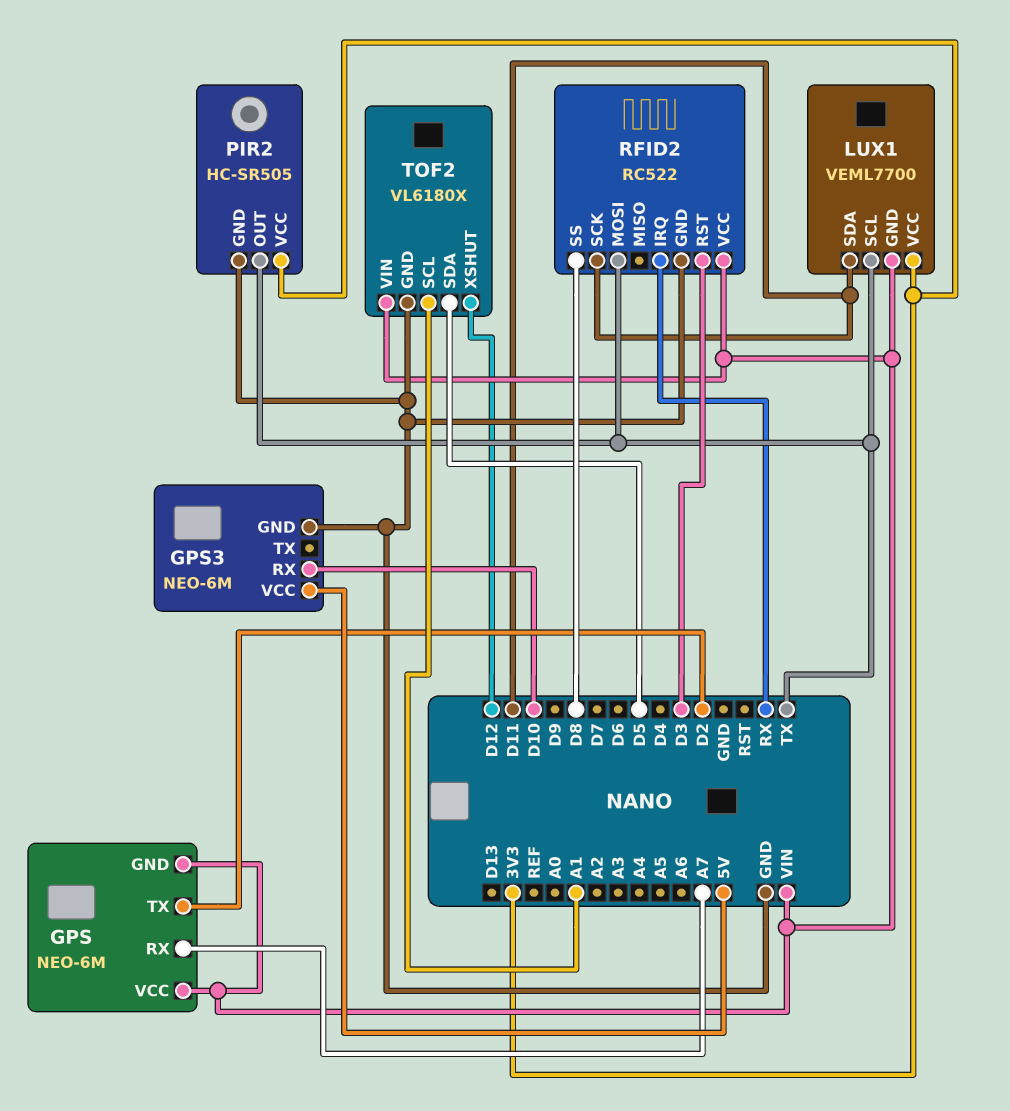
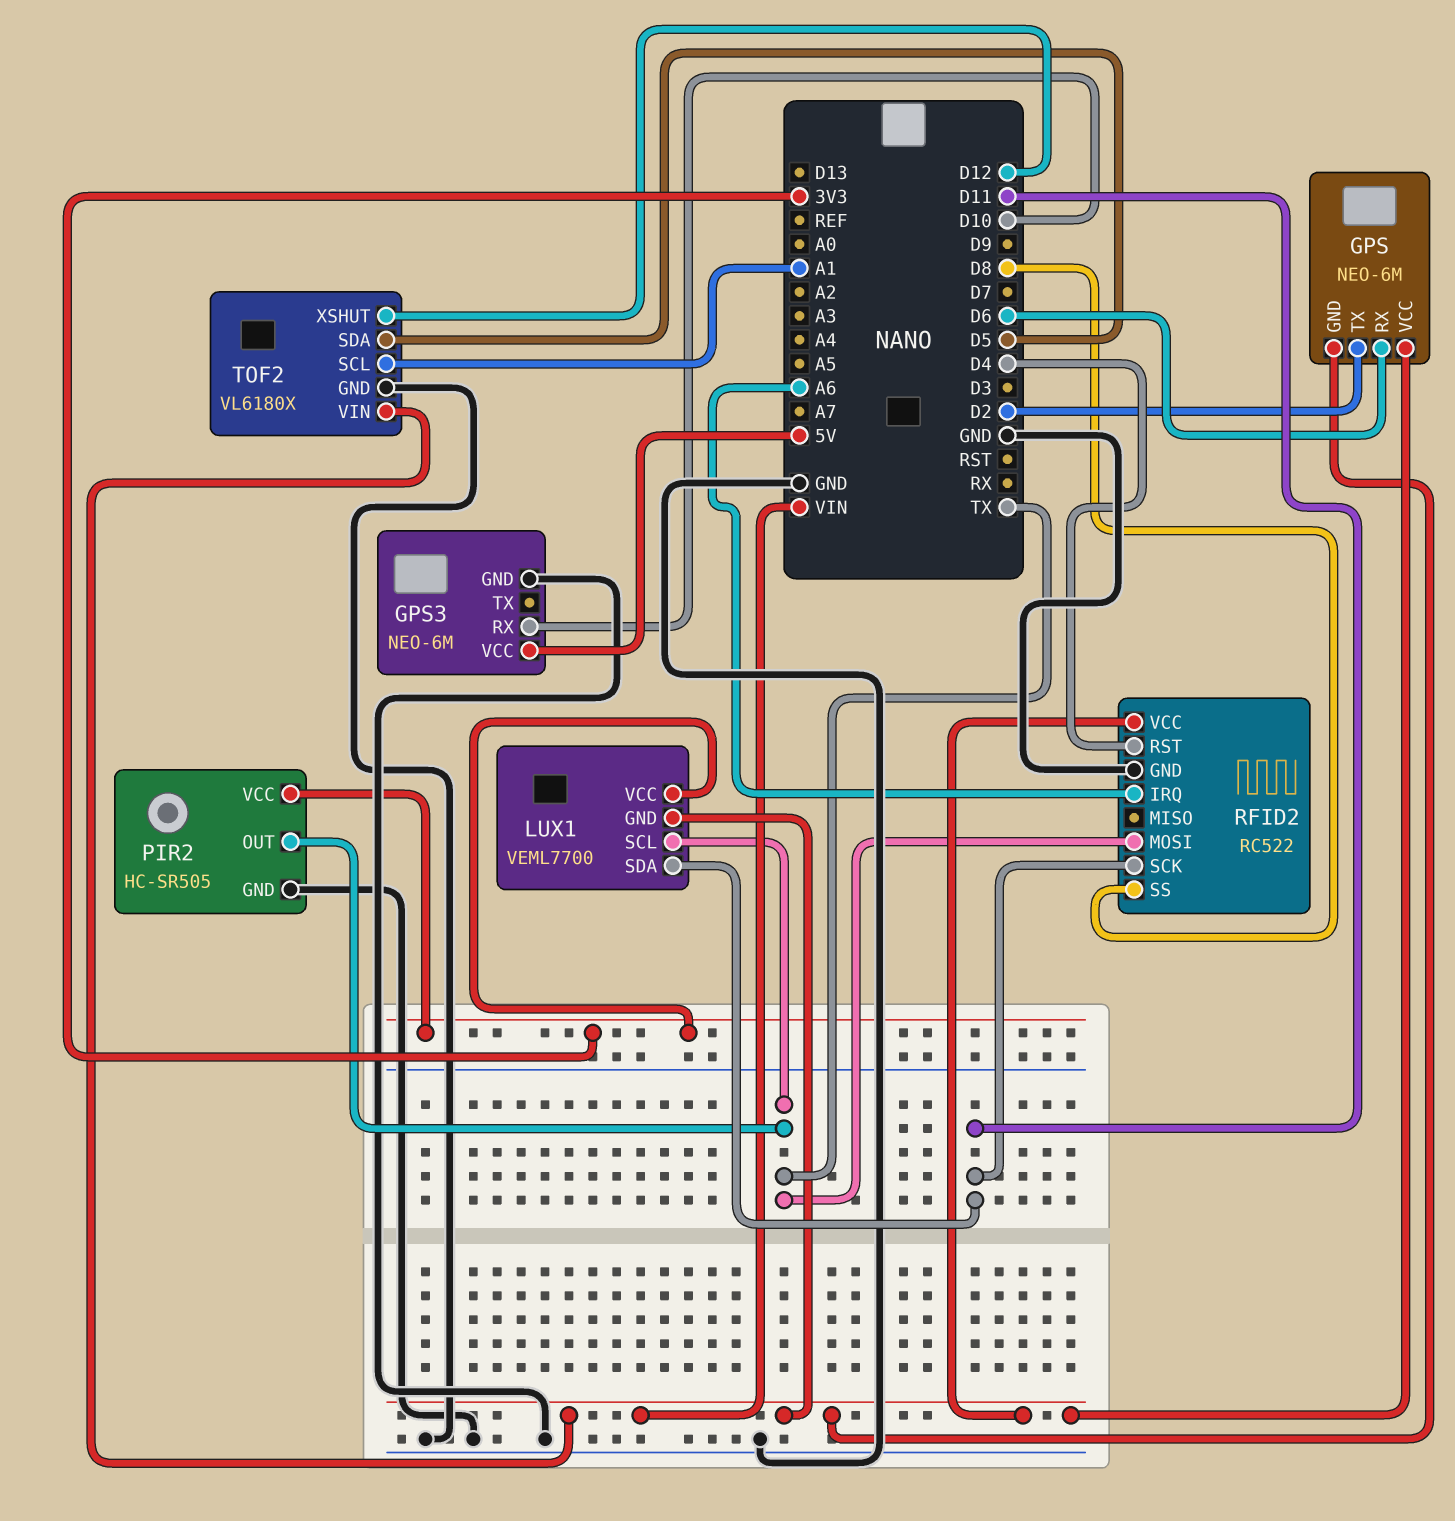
GPS pin RX: A7 -> D6
RFID2 pin IRQ: RX -> A6
RFID2 pin RST: D3 -> D4

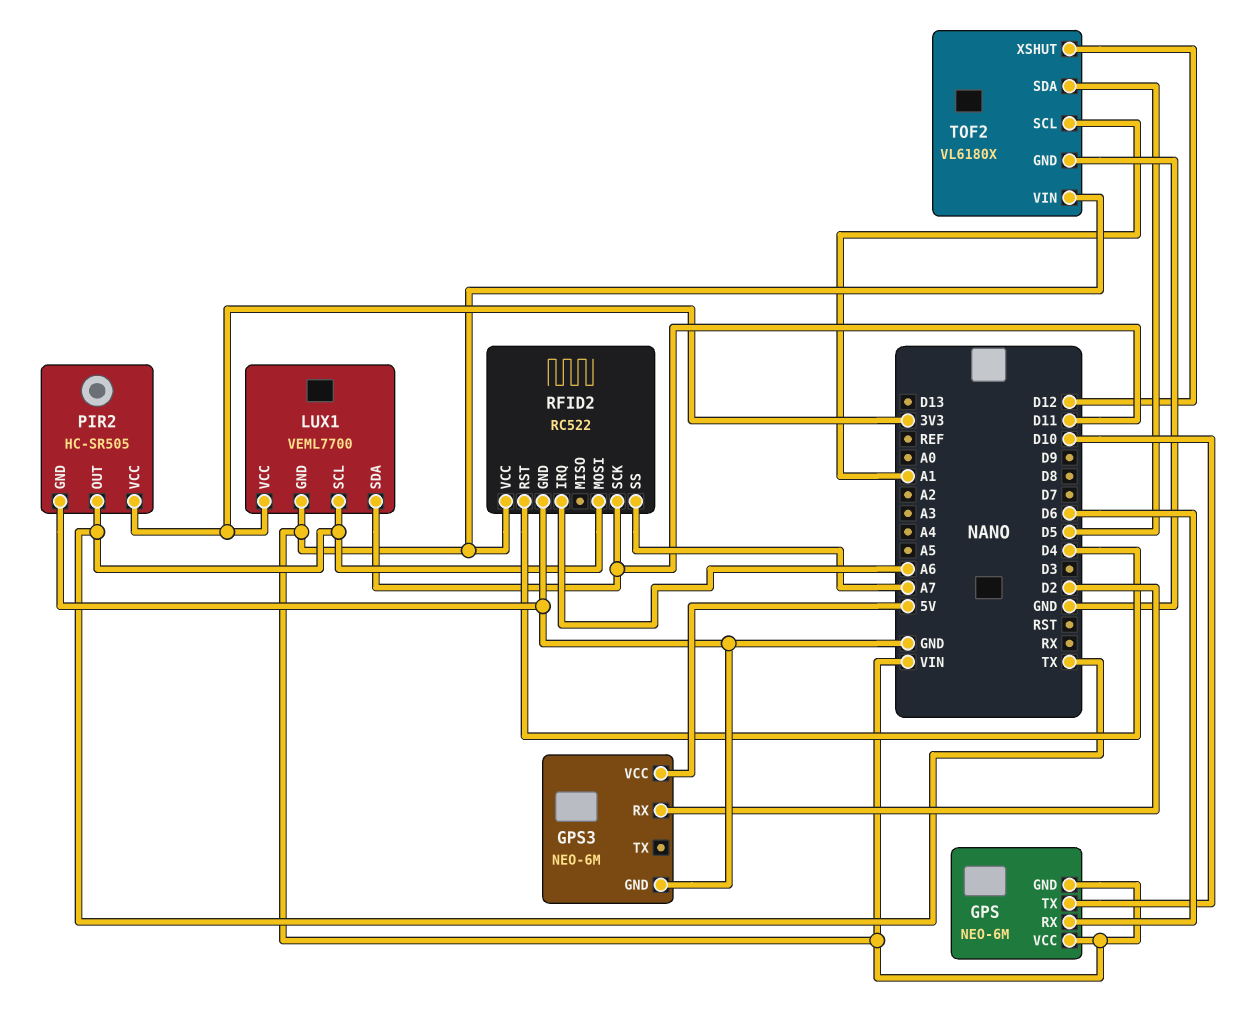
GPS pin TX: D2 -> D10
GPS3 pin RX: D10 -> D2
RFID2 pin SS: D8 -> A7

